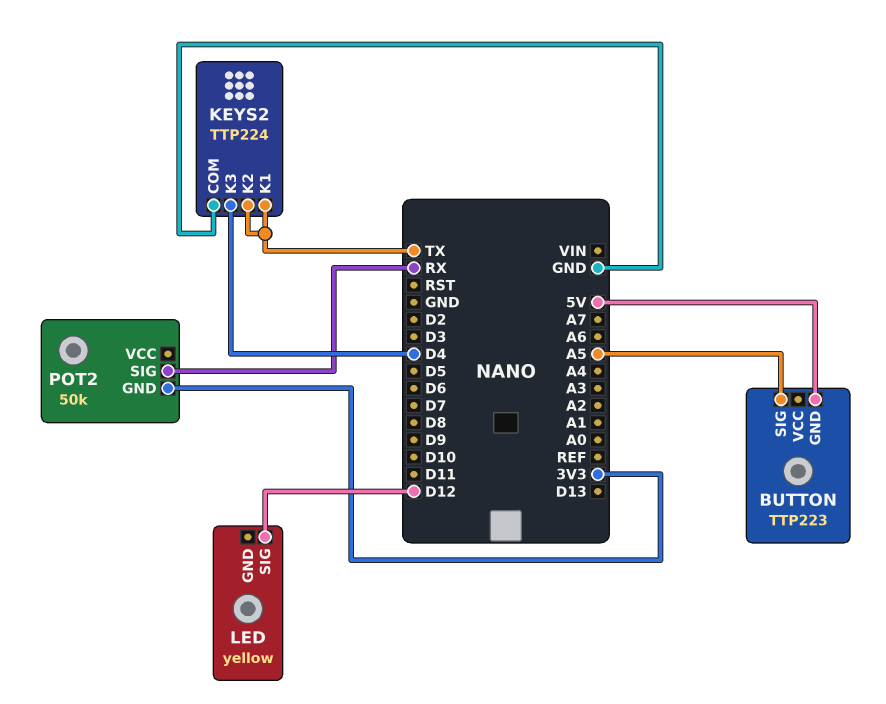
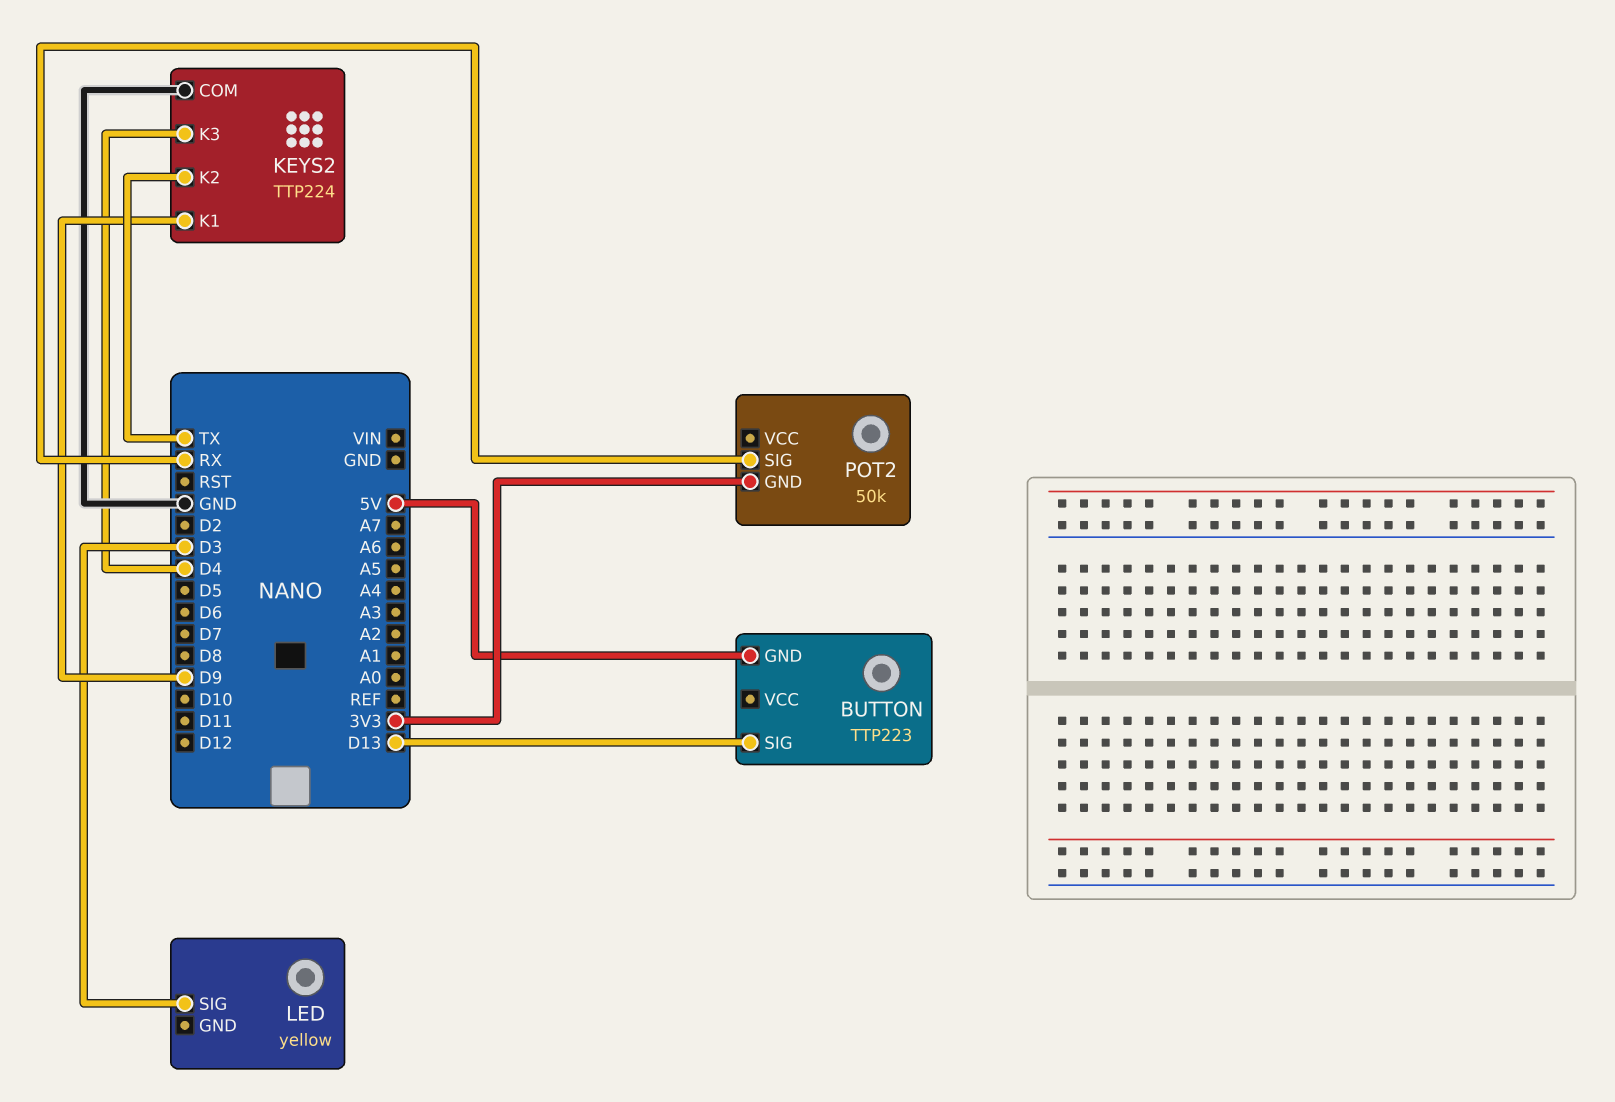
BUTTON pin SIG: A5 -> D13
KEYS2 pin K1: TX -> D9
LED pin SIG: D12 -> D3

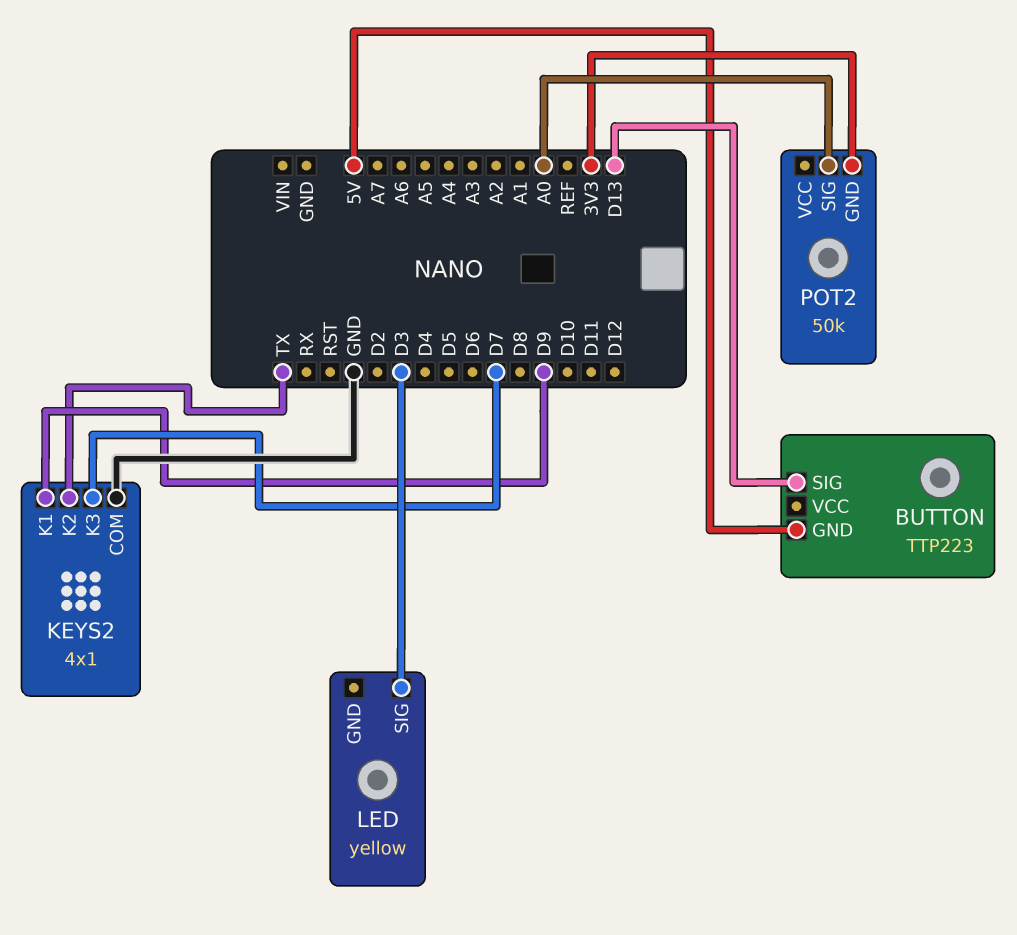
KEYS2: TTP224 -> 4x1
KEYS2 pin K3: D4 -> D7
POT2 pin SIG: RX -> A0

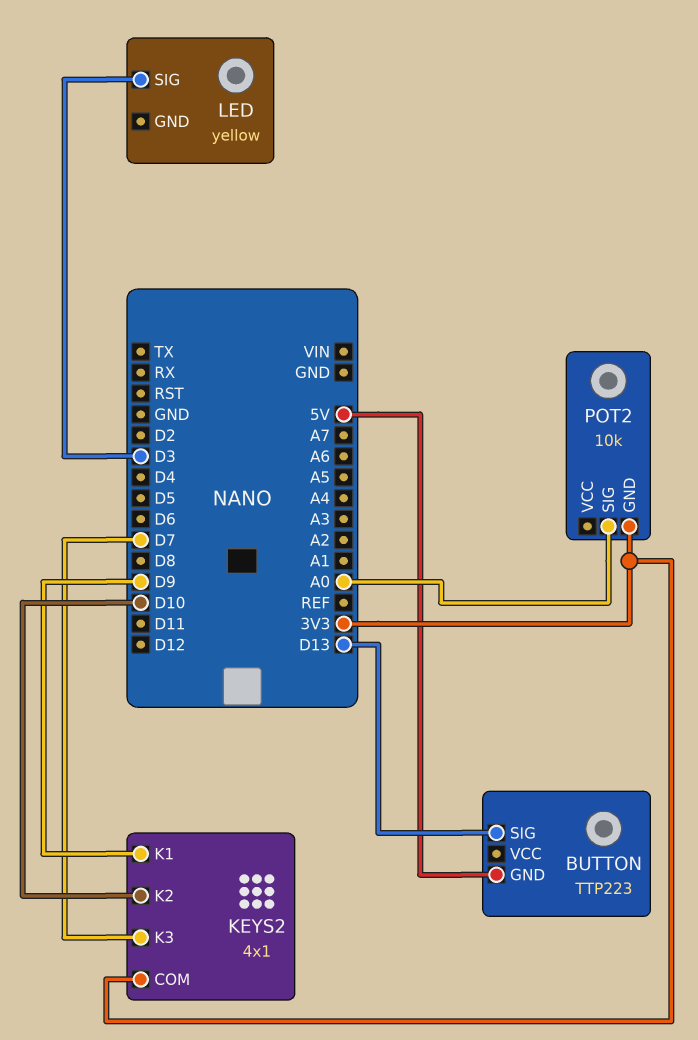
KEYS2 pin COM: GND -> 3V3
KEYS2 pin K2: TX -> D10
POT2: 50k -> 10k

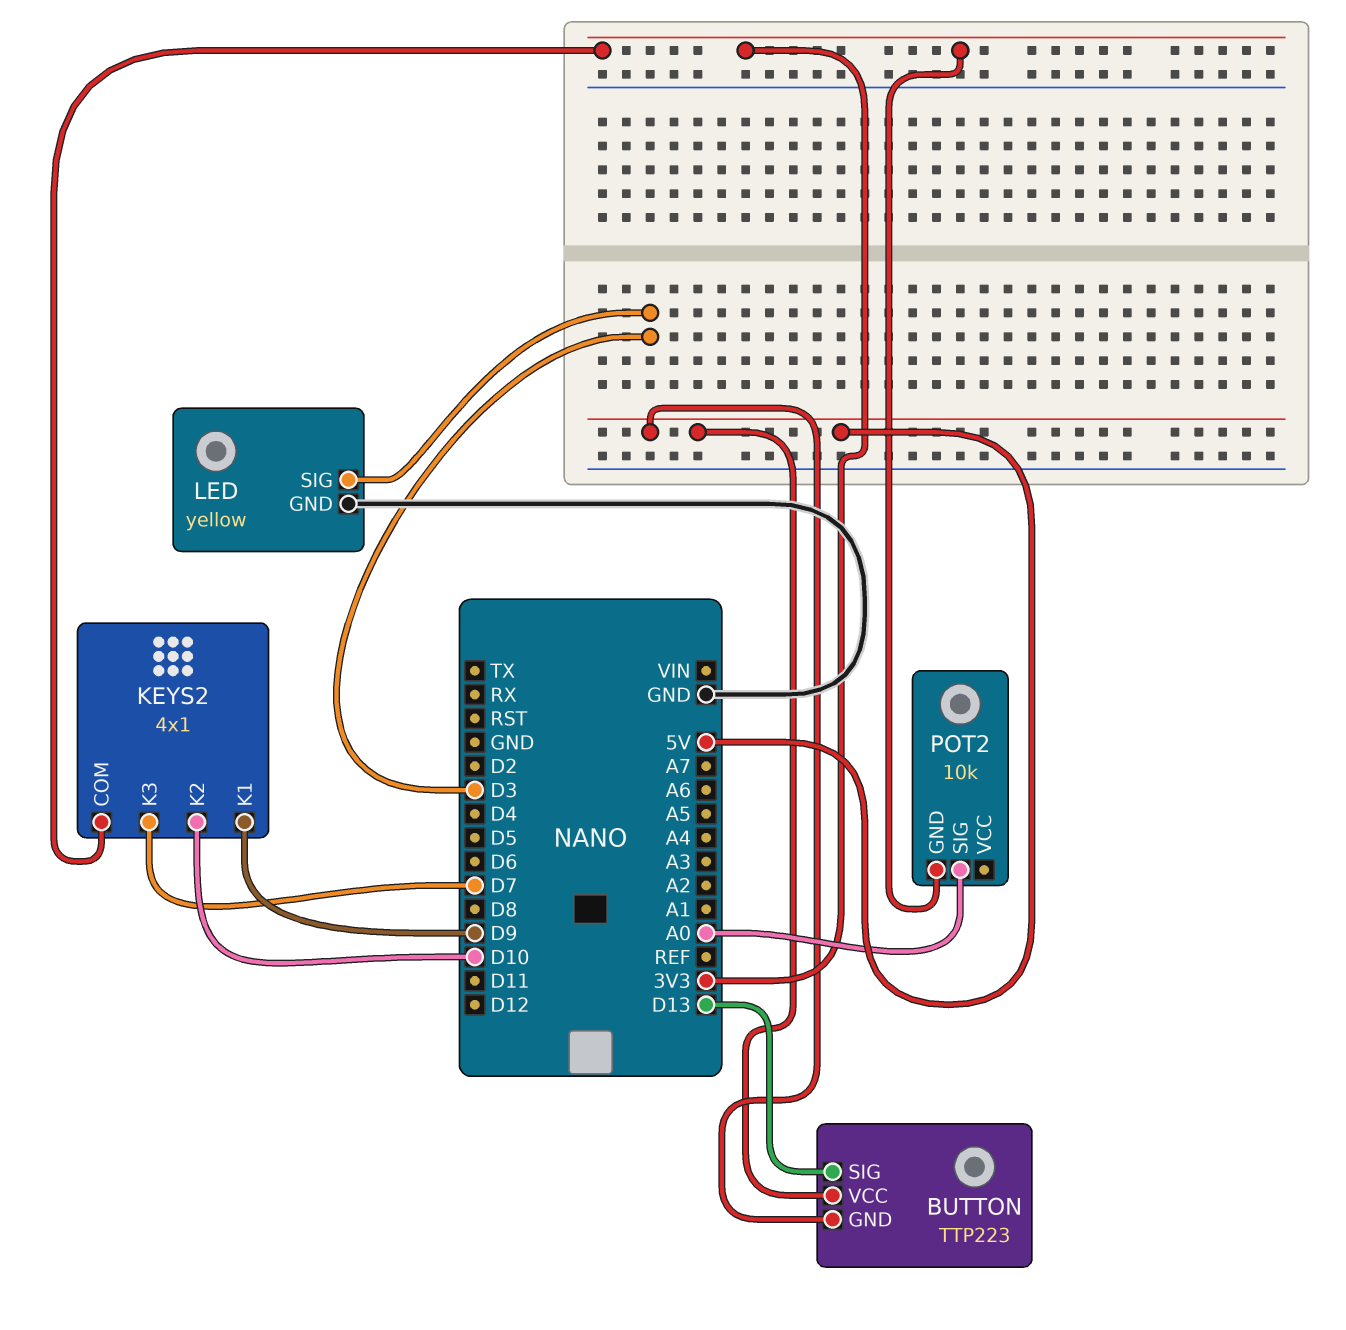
BUTTON pin VCC: none -> 5V
LED pin GND: none -> GND

